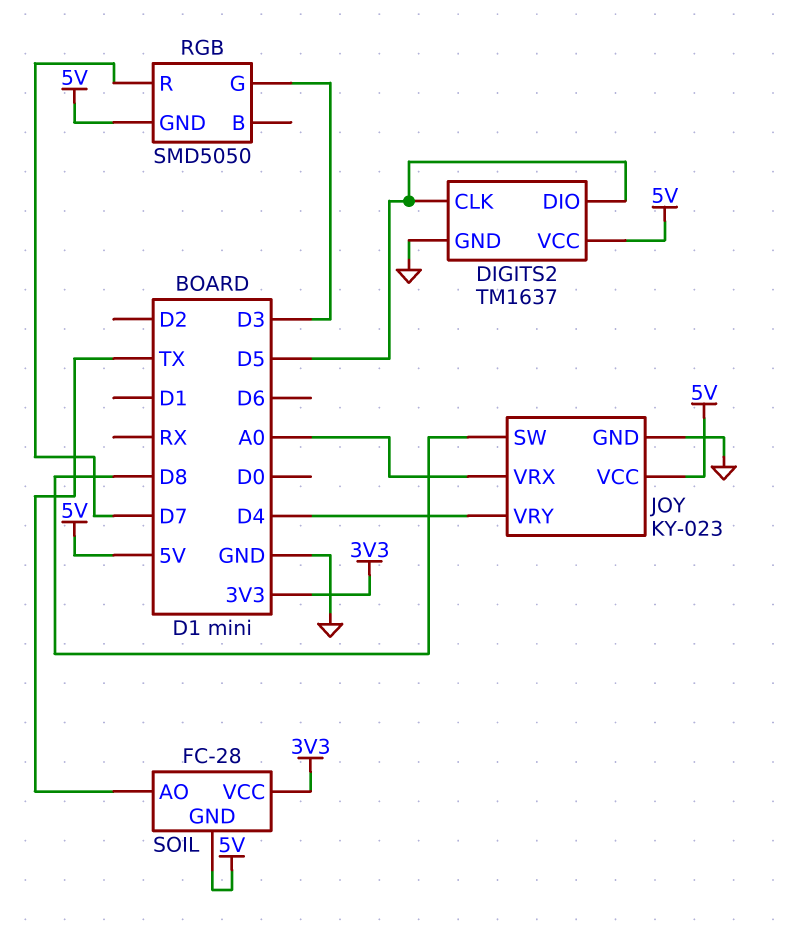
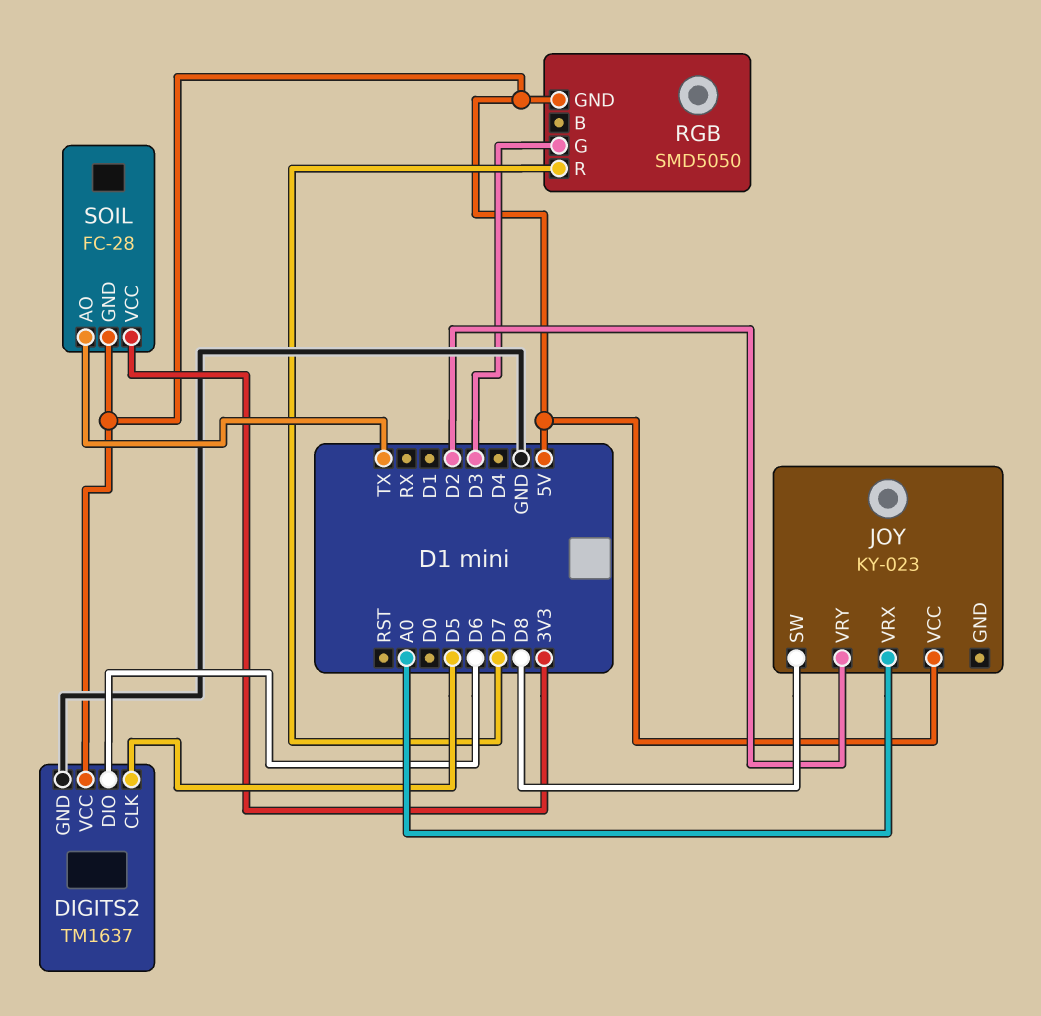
DIGITS2 pin DIO: D5 -> D6
JOY pin GND: GND -> none
JOY pin VRY: D4 -> D2

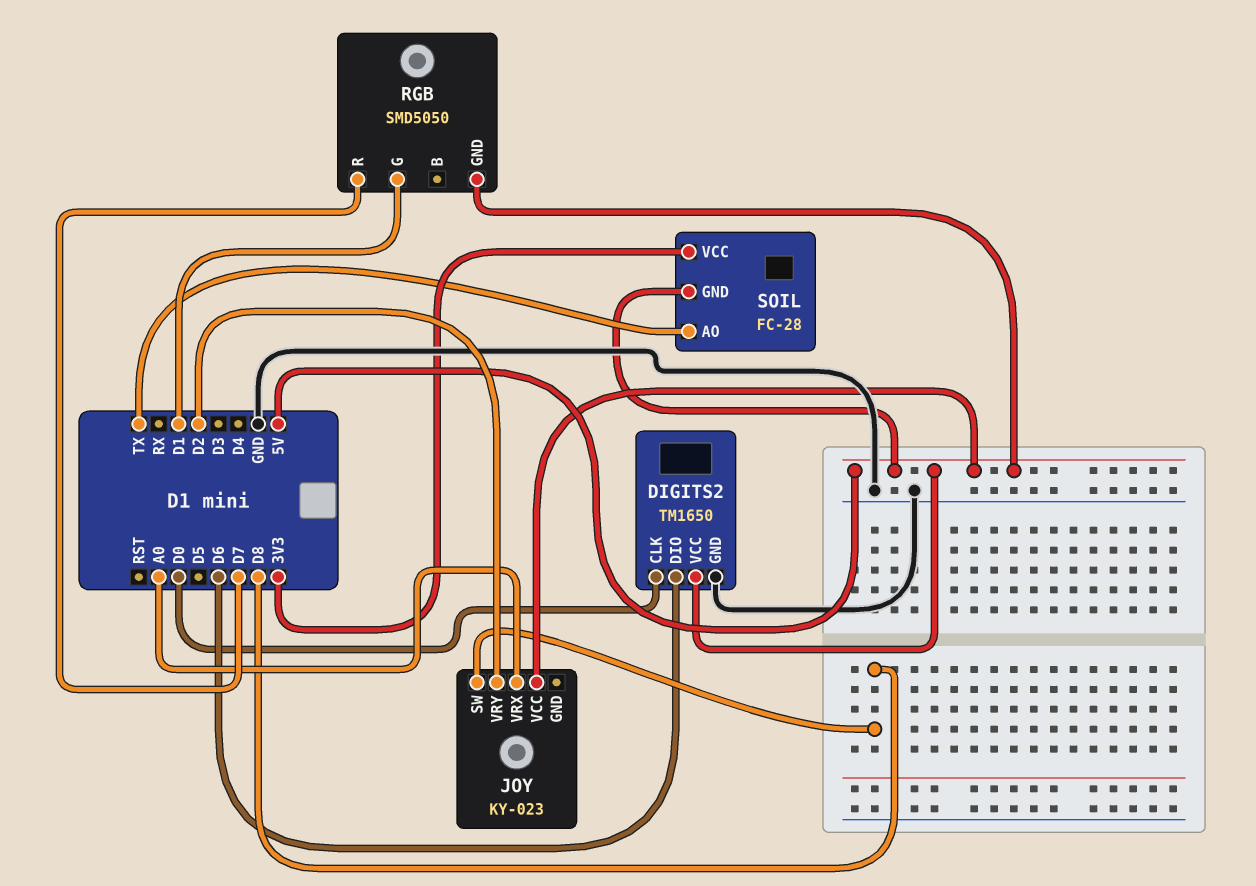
DIGITS2: TM1637 -> TM1650
DIGITS2 pin CLK: D5 -> D0
RGB pin G: D3 -> D1

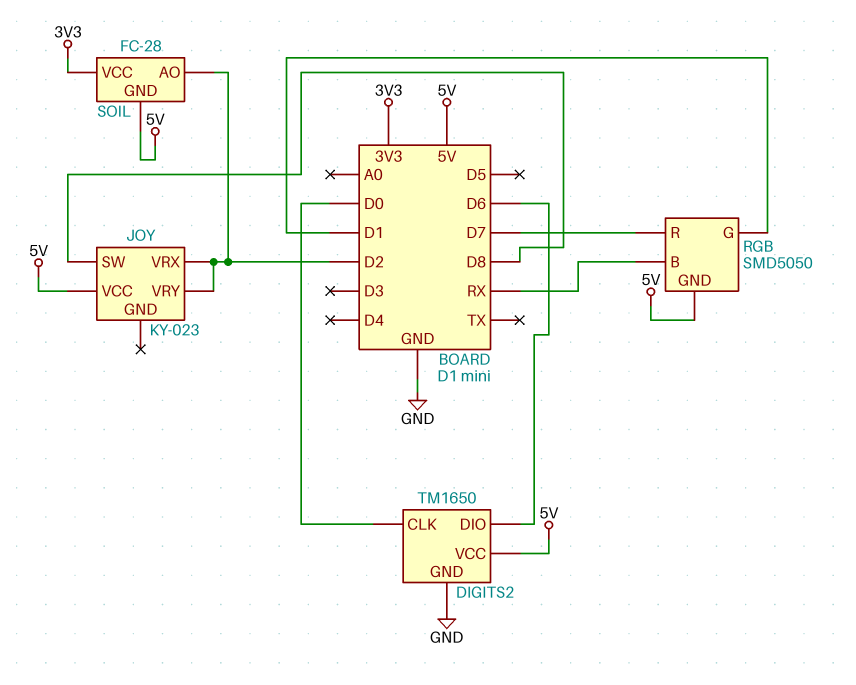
JOY pin VRX: A0 -> D2
RGB pin B: none -> RX
SOIL pin AO: TX -> D2

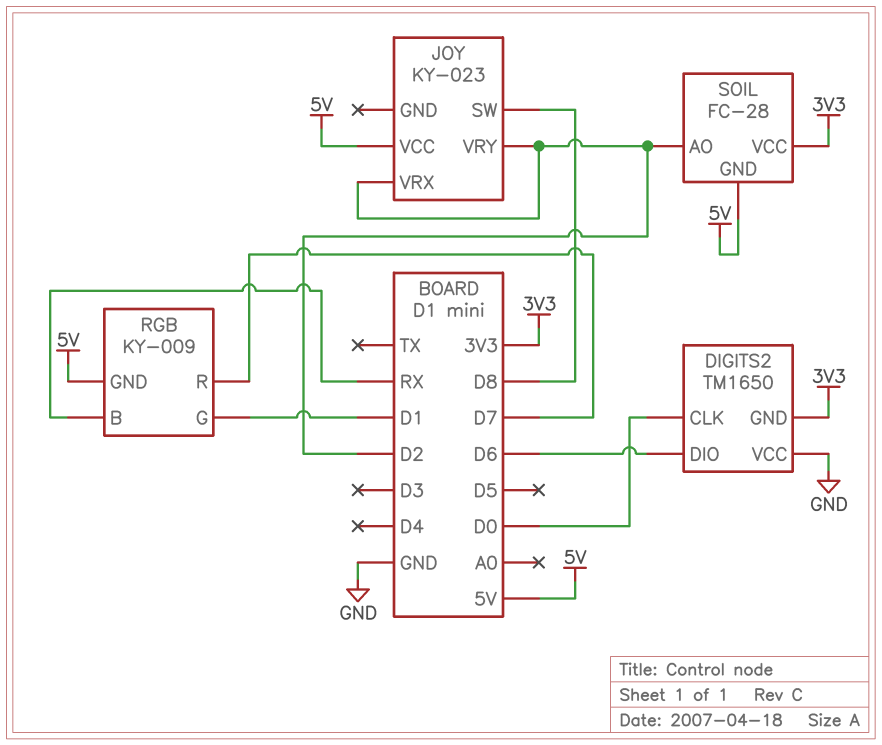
DIGITS2 pin GND: GND -> 3V3
DIGITS2 pin VCC: 5V -> GND
RGB: SMD5050 -> KY-009

